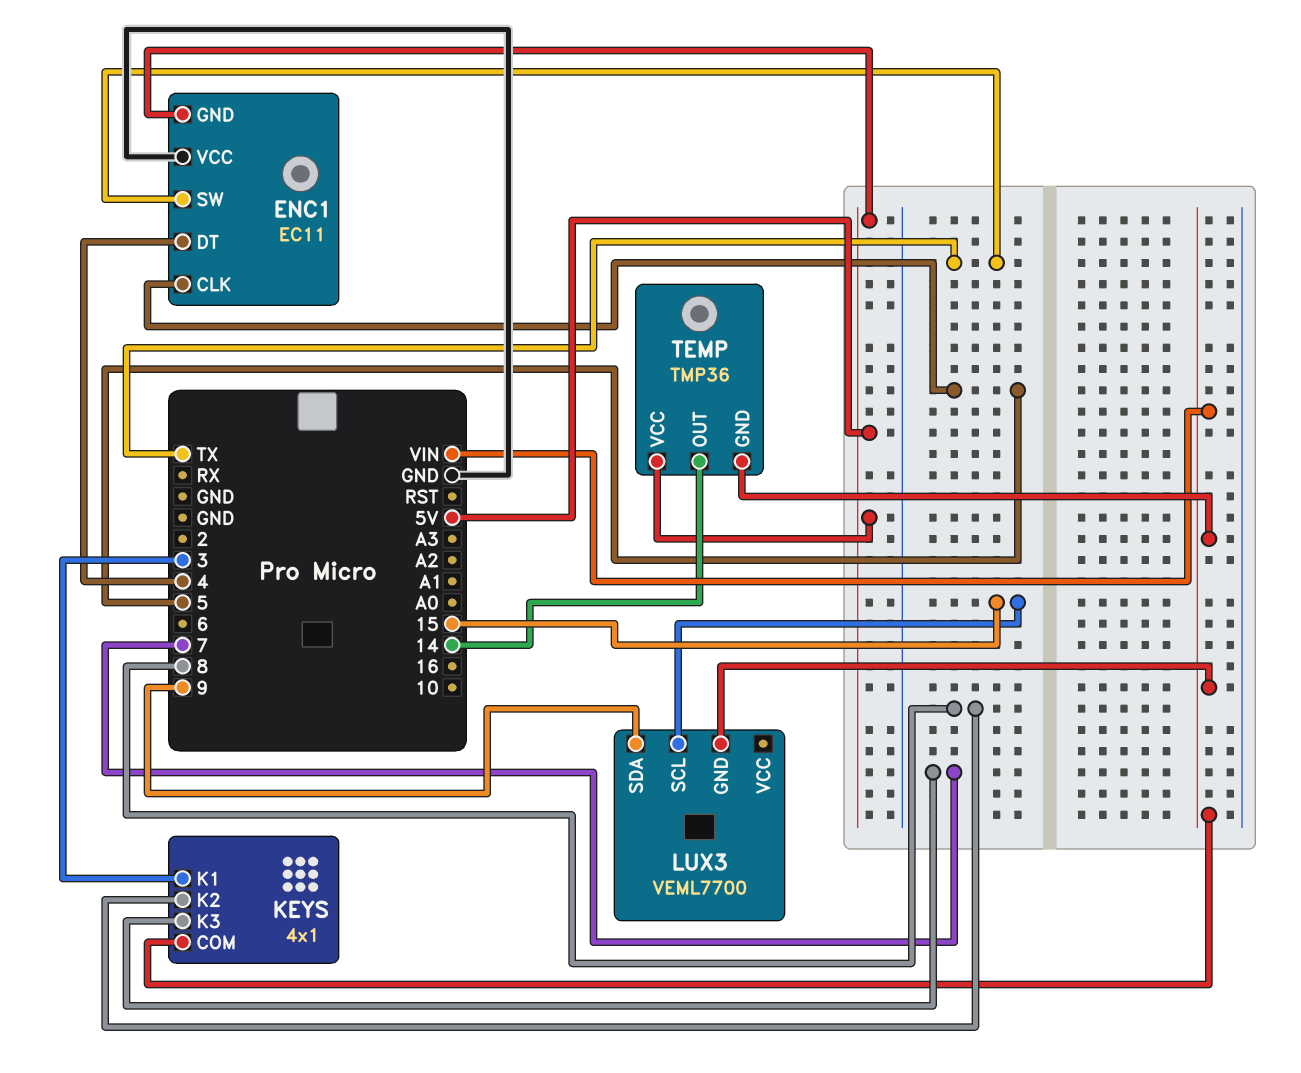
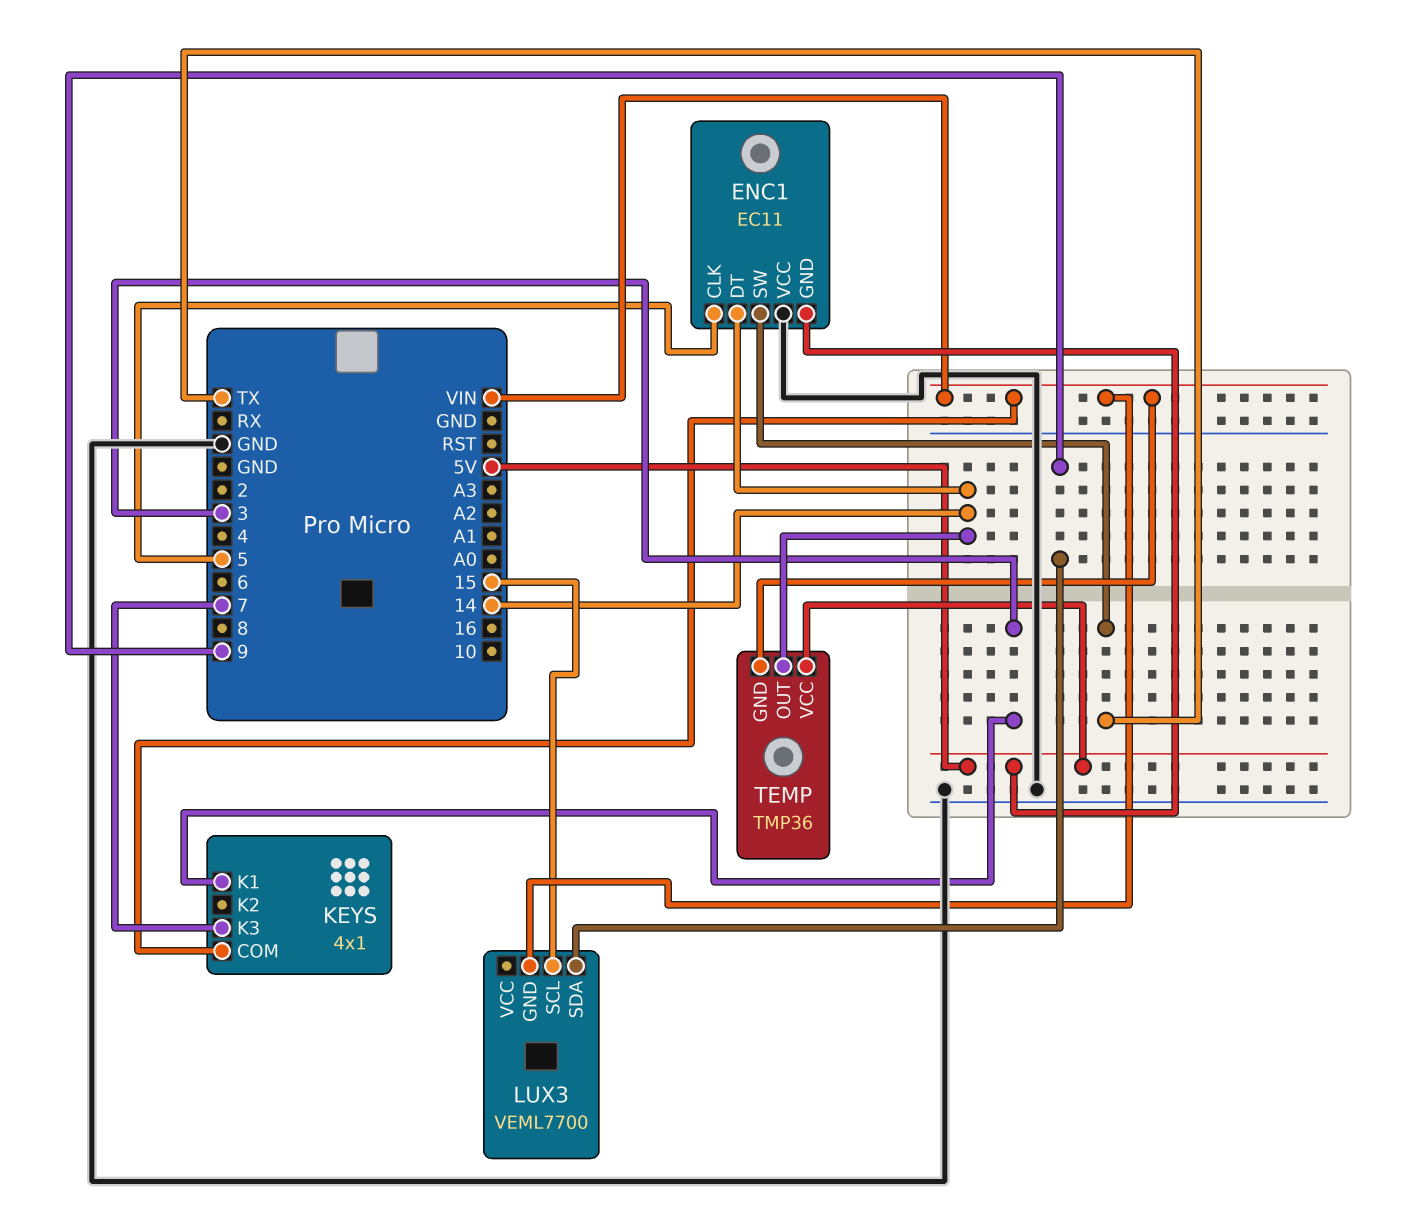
ENC1 pin DT: 4 -> 14
KEYS pin K2: 8 -> none

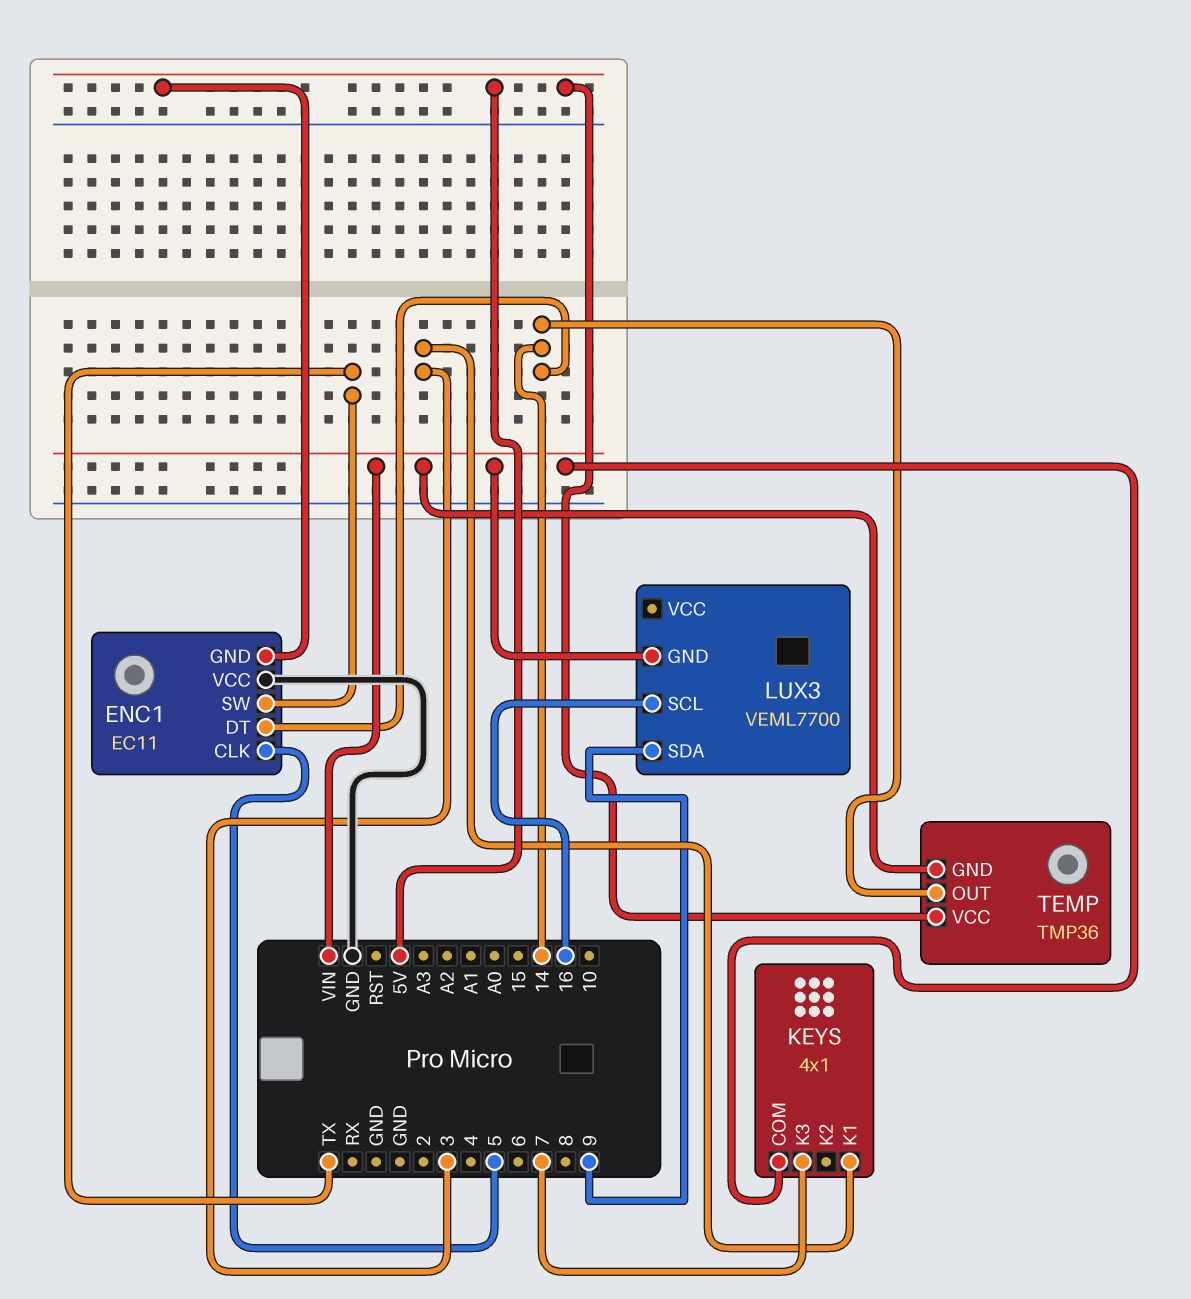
LUX3 pin SCL: 15 -> 16

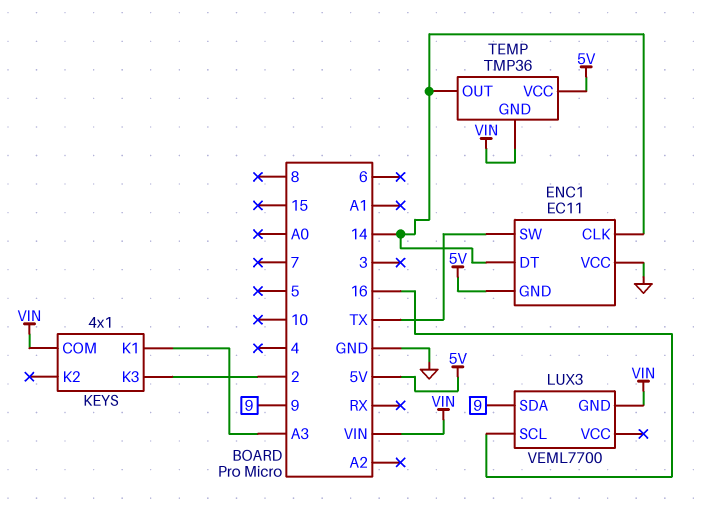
ENC1 pin CLK: 5 -> 14
KEYS pin K1: 3 -> A3
KEYS pin K3: 7 -> 2

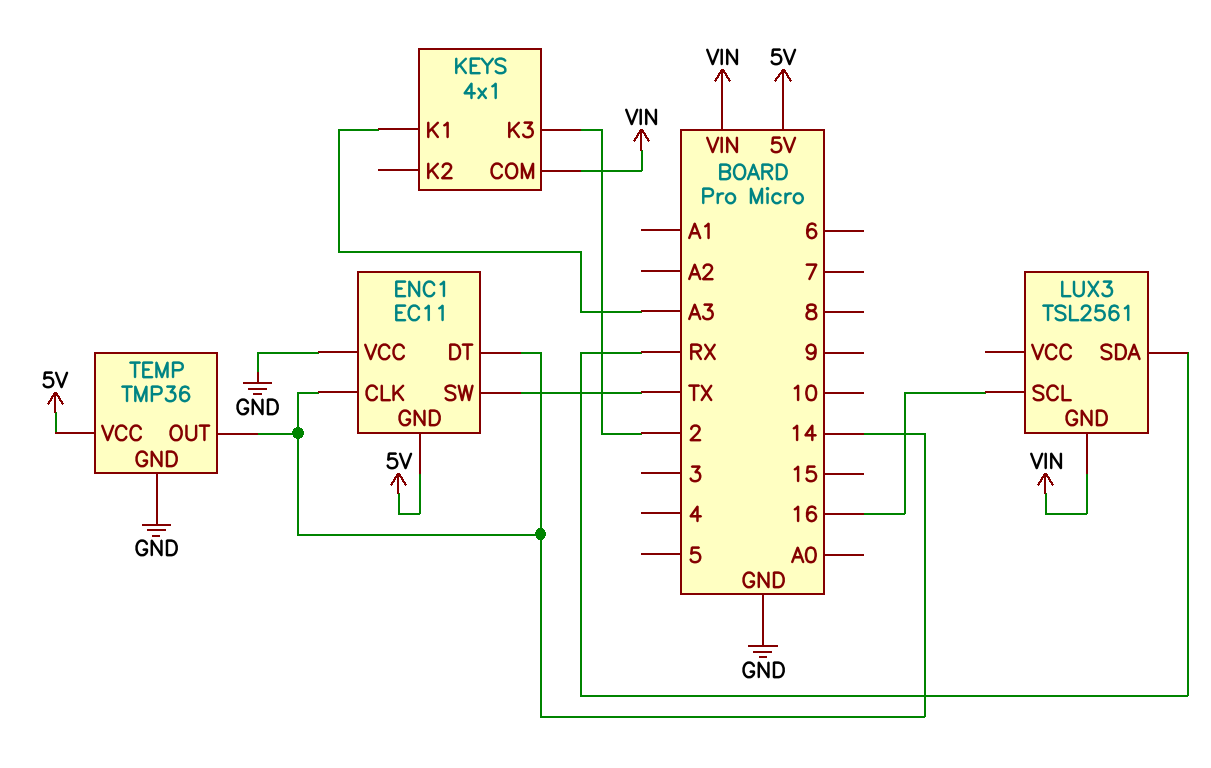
LUX3: VEML7700 -> TSL2561
LUX3 pin SDA: 9 -> RX
TEMP pin GND: VIN -> GND

